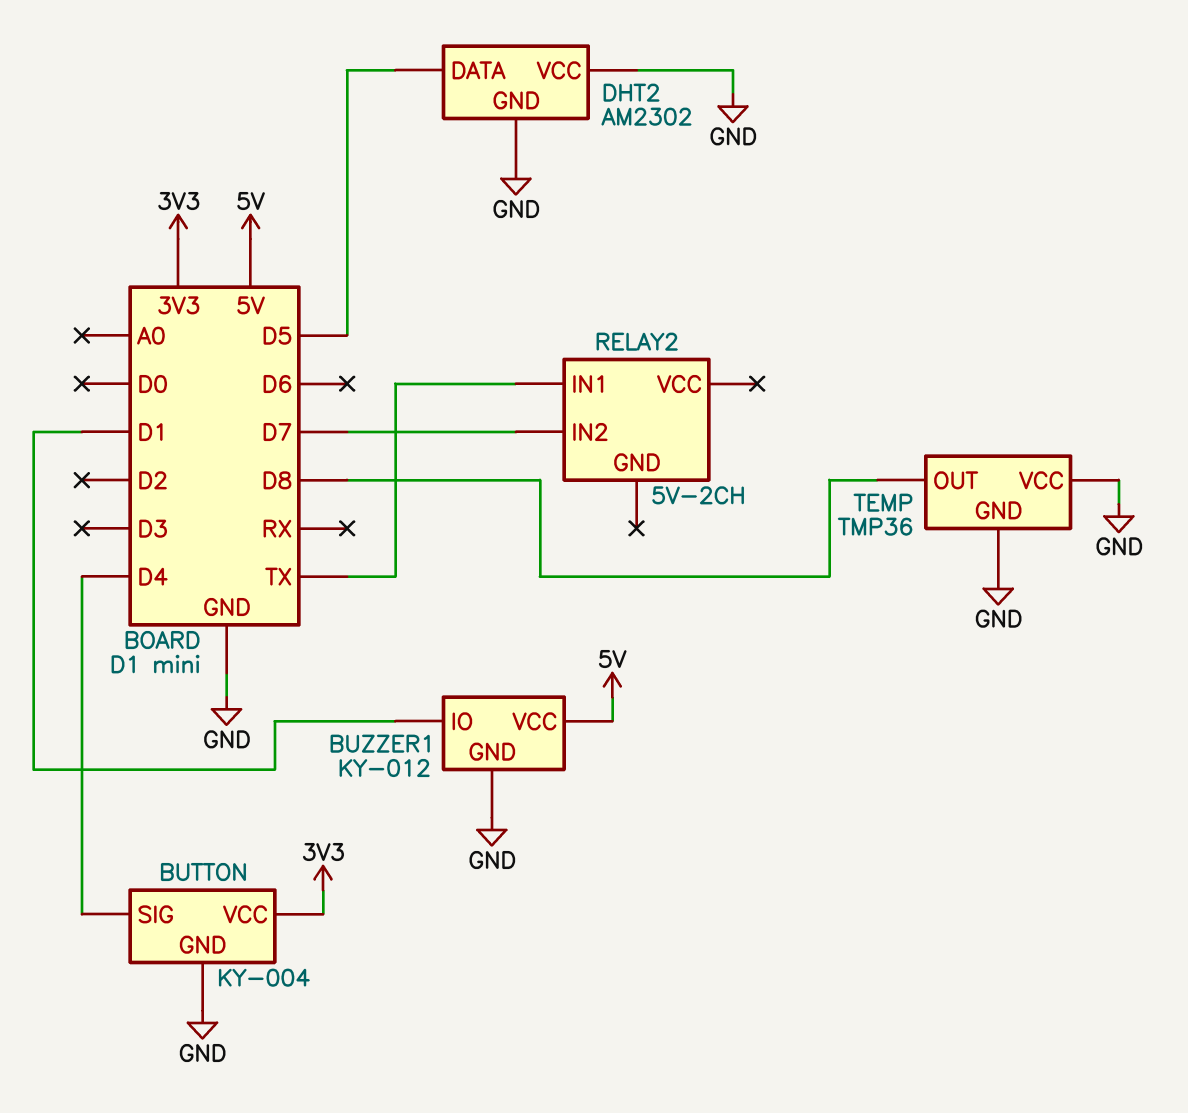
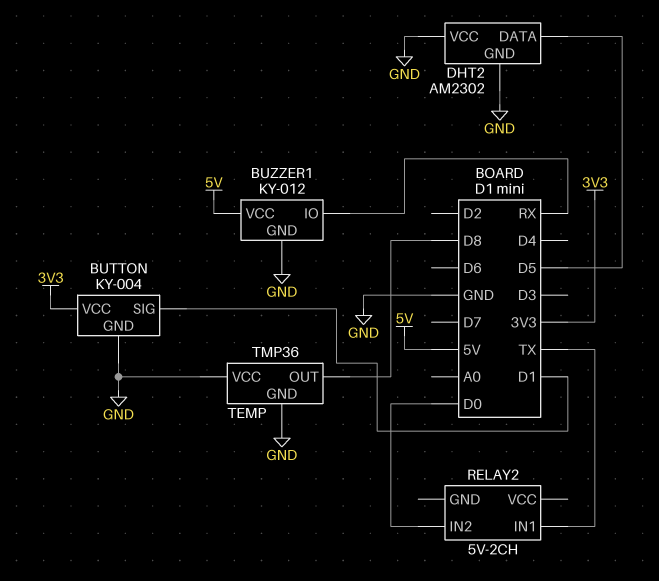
BUTTON pin SIG: D4 -> D1
BUZZER1 pin IO: D1 -> RX
RELAY2 pin IN2: D7 -> D0

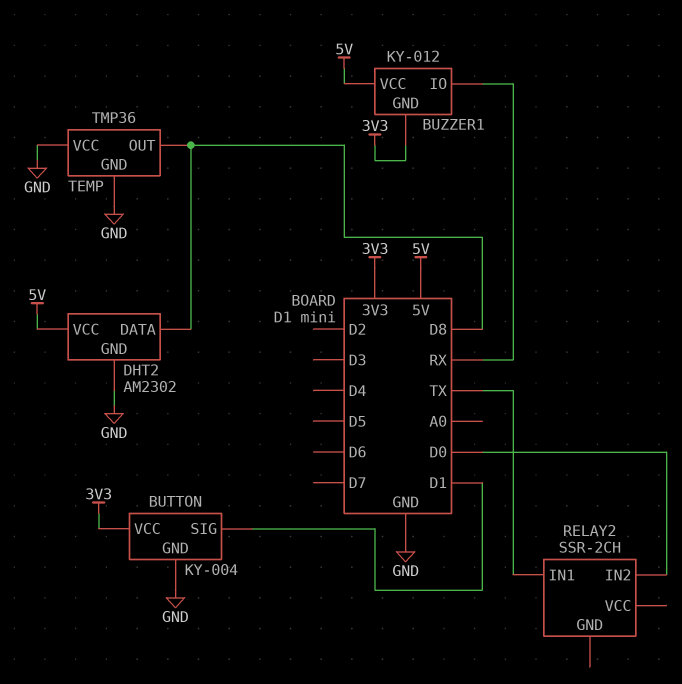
BUZZER1 pin GND: GND -> 3V3
DHT2 pin DATA: D5 -> D8
DHT2 pin VCC: GND -> 5V
RELAY2: 5V-2CH -> SSR-2CH

